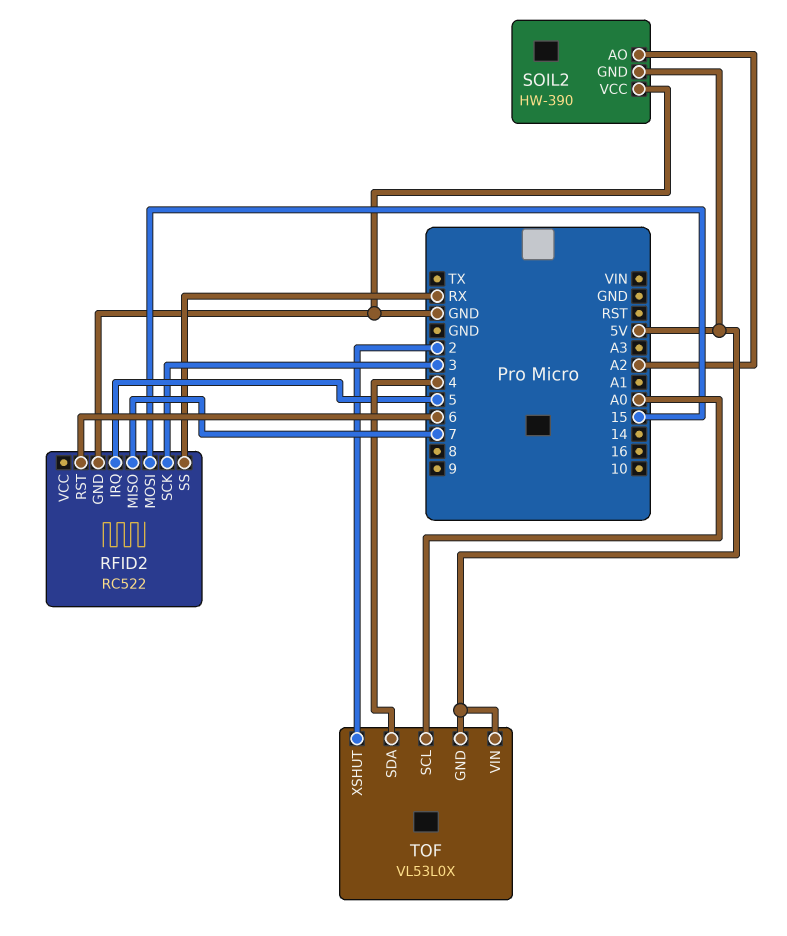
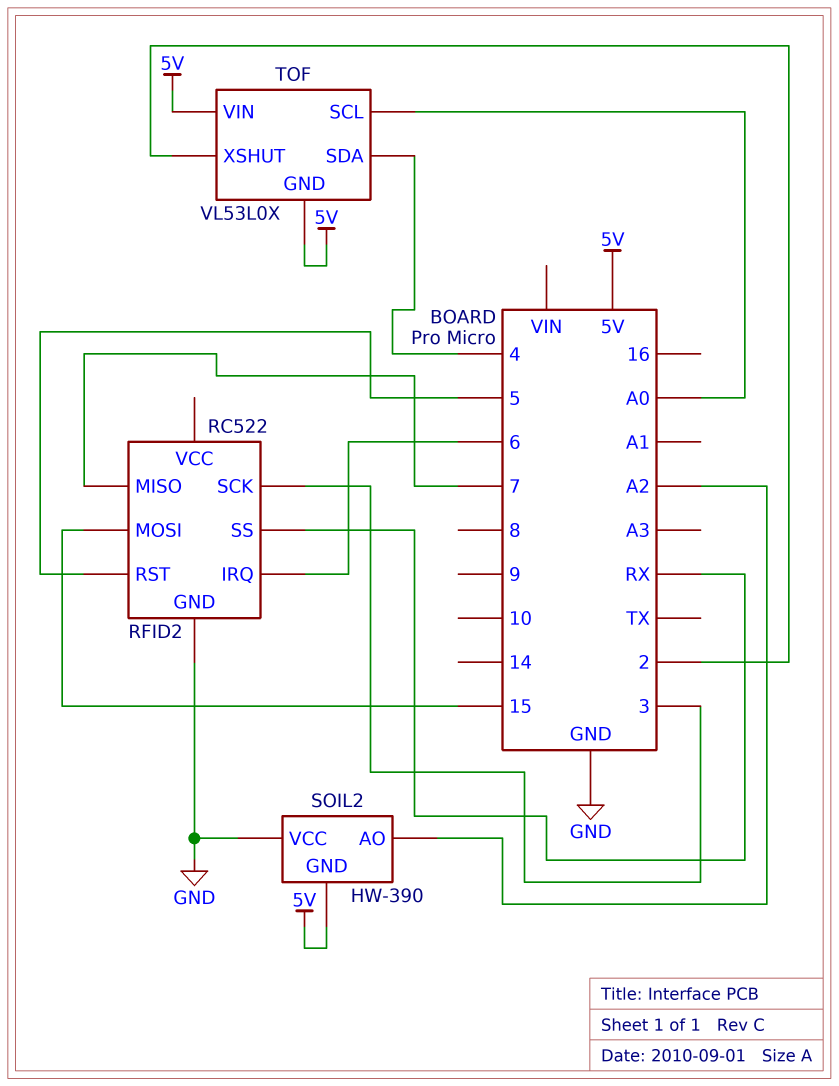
RFID2 pin IRQ: 5 -> 6
RFID2 pin RST: 6 -> 5

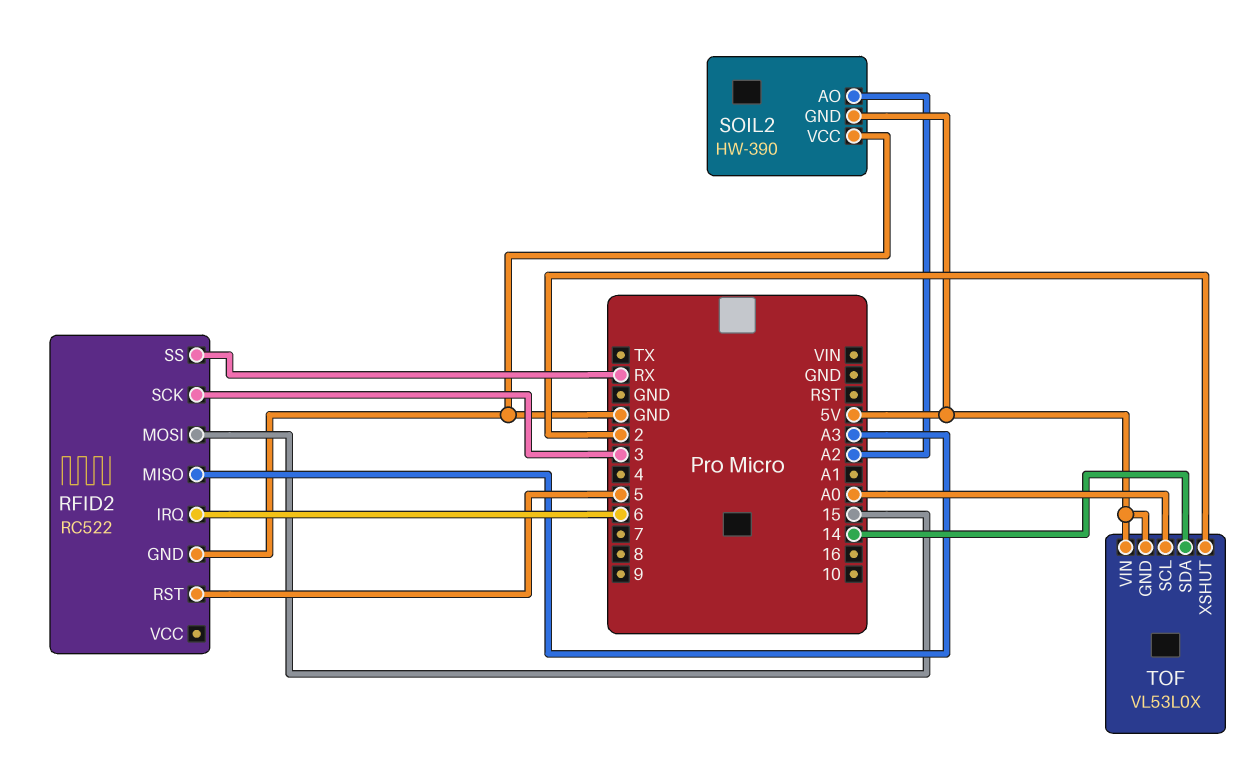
RFID2 pin MISO: 7 -> A3
TOF pin SDA: 4 -> 14

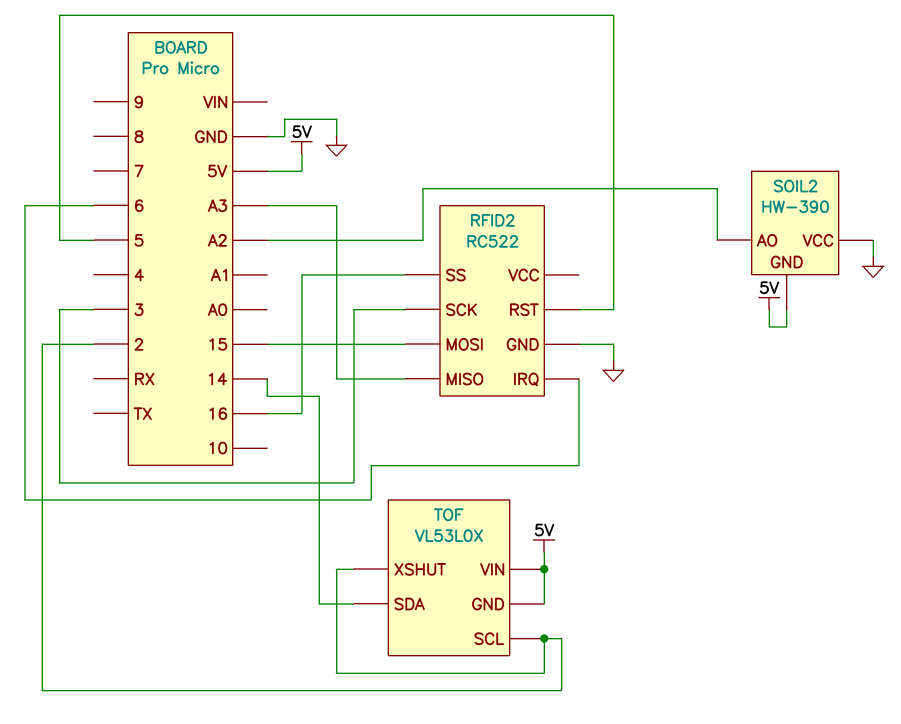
RFID2 pin SS: RX -> 16
TOF pin SCL: A0 -> 2

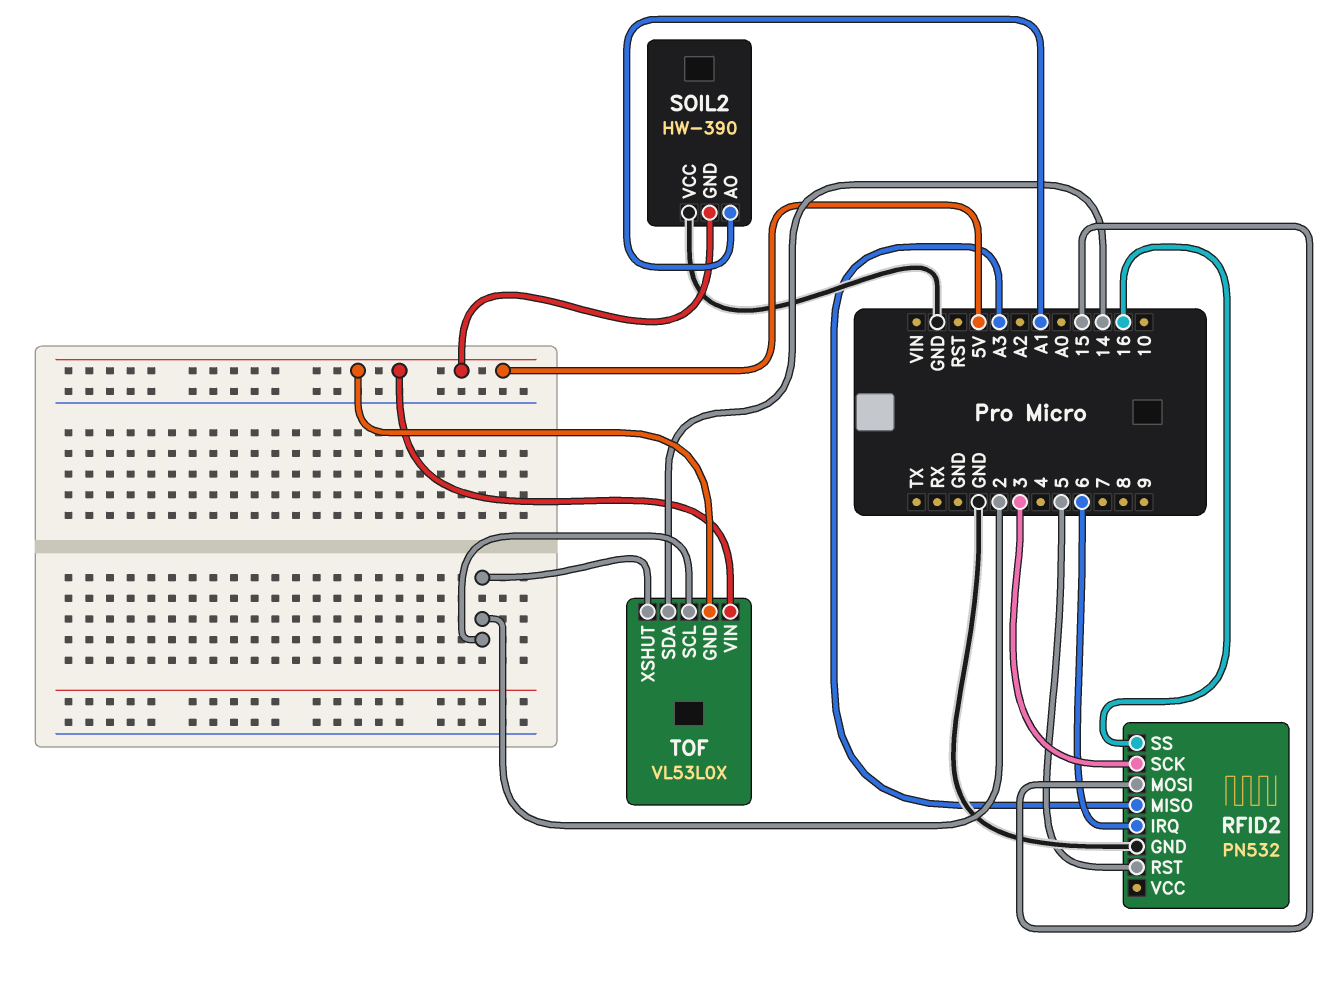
RFID2: RC522 -> PN532
SOIL2 pin AO: A2 -> A1

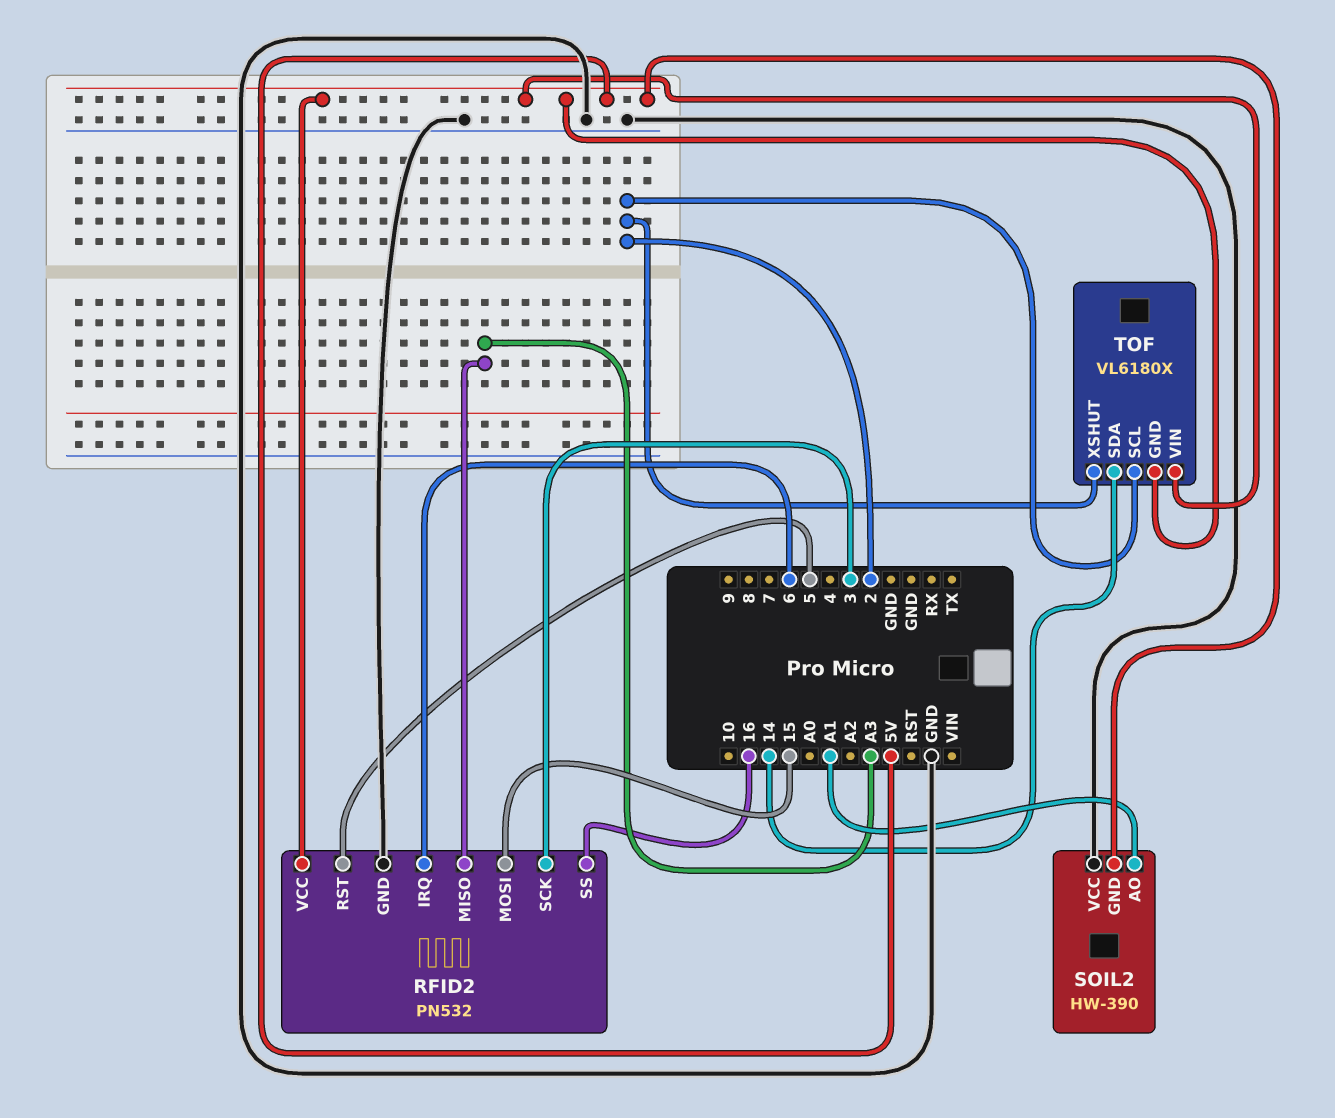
RFID2 pin VCC: none -> 5V
TOF: VL53L0X -> VL6180X

